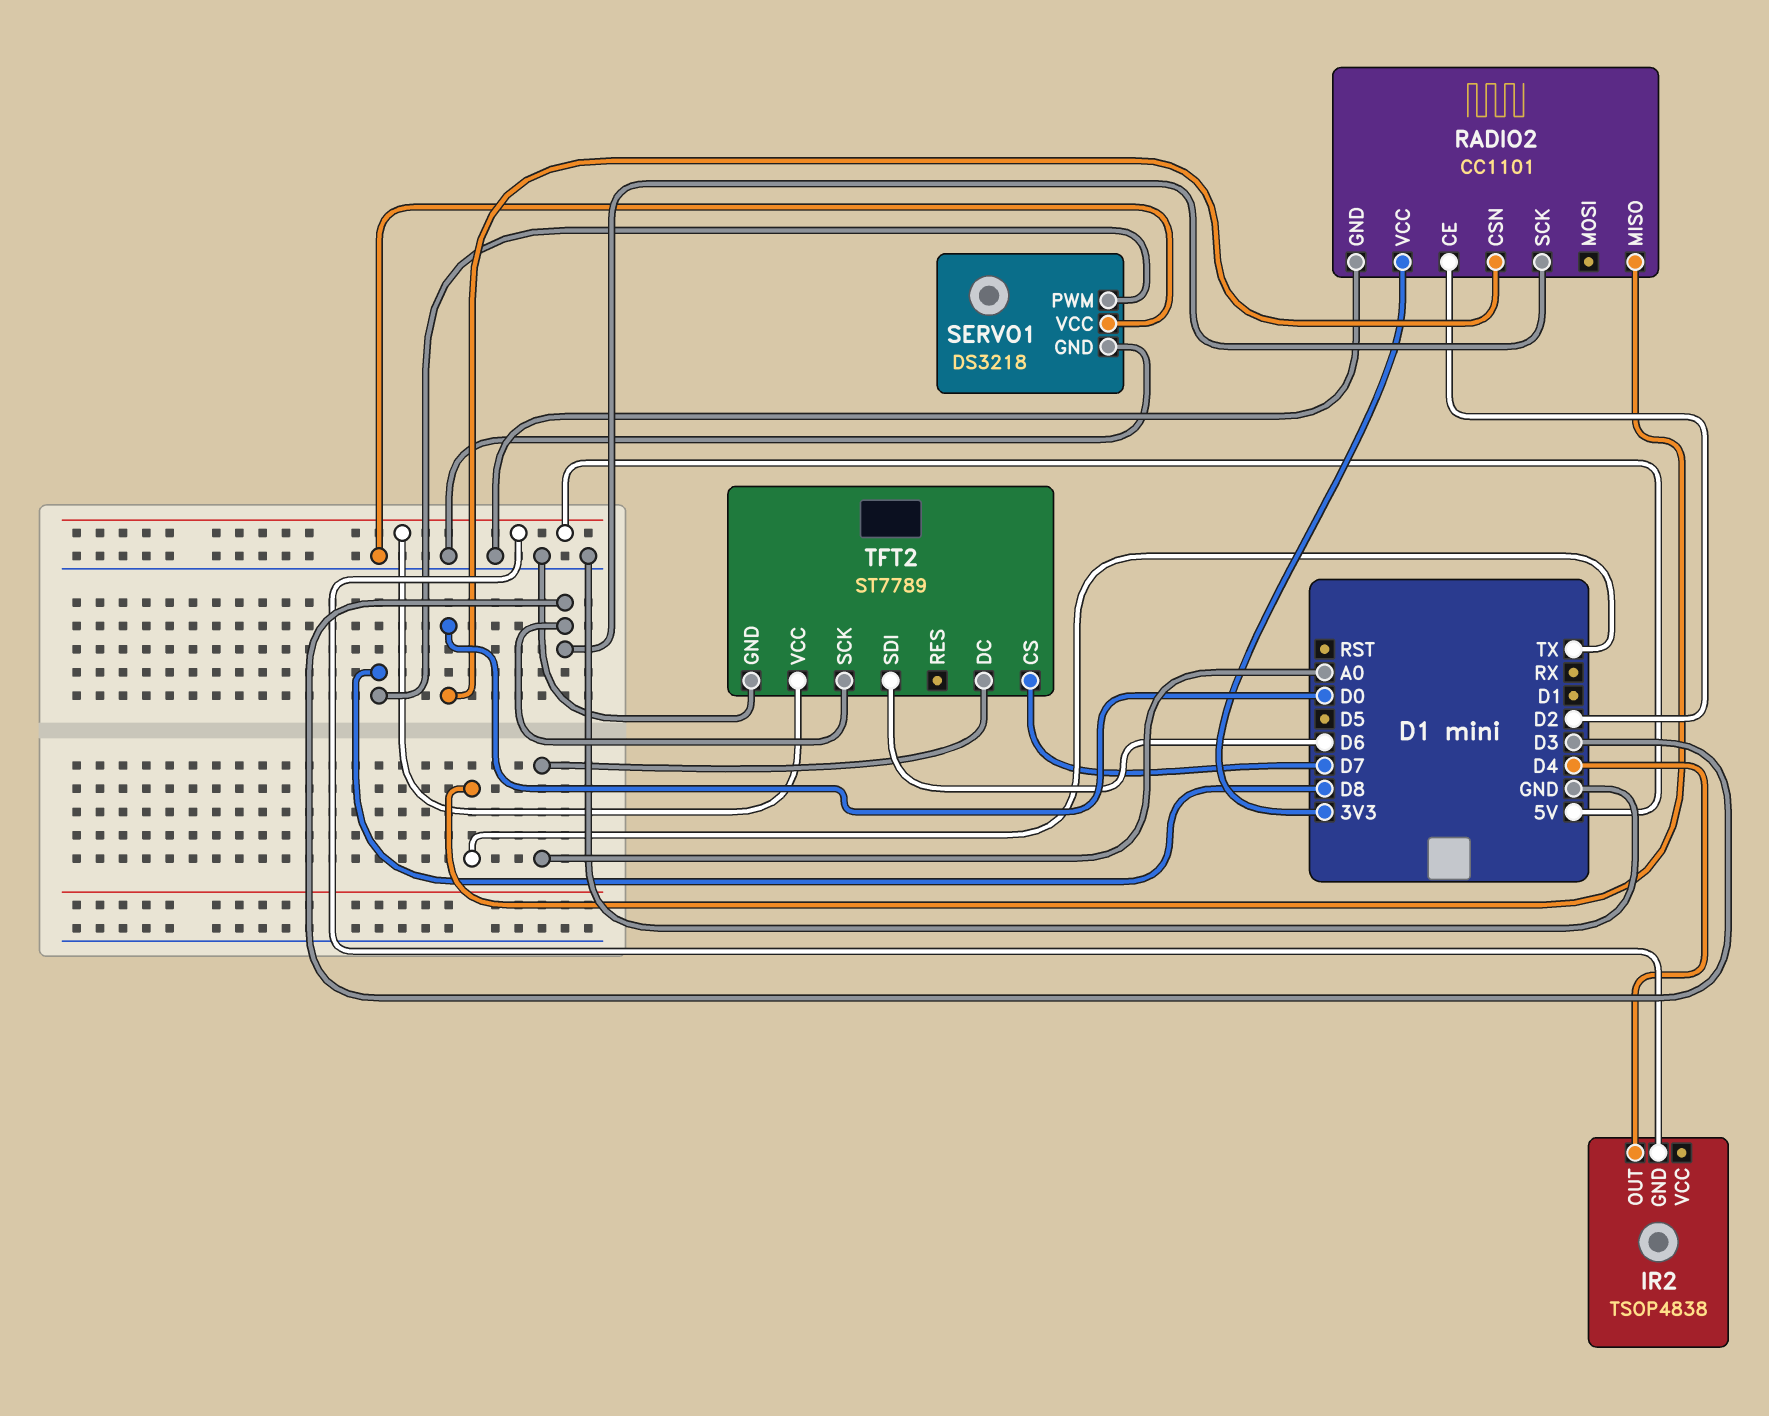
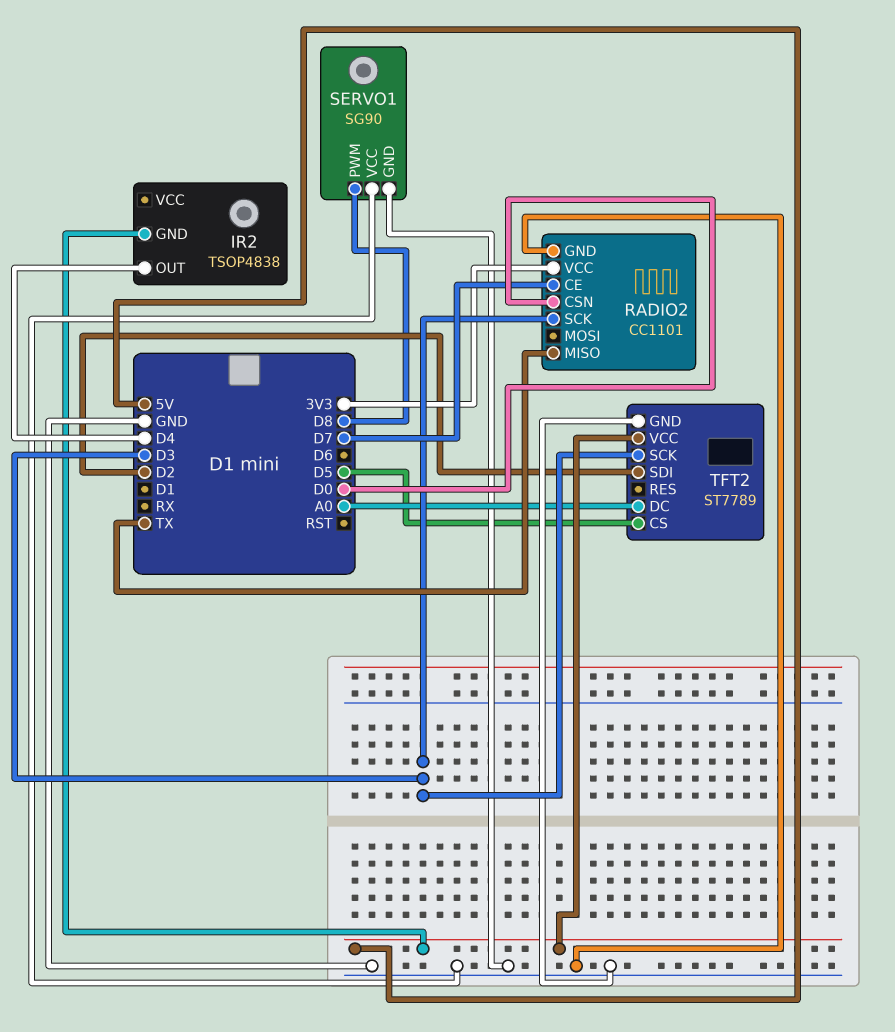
RADIO2 pin CE: D2 -> D7
SERVO1: DS3218 -> SG90
TFT2 pin CS: D7 -> D5
TFT2 pin SDI: D6 -> D2

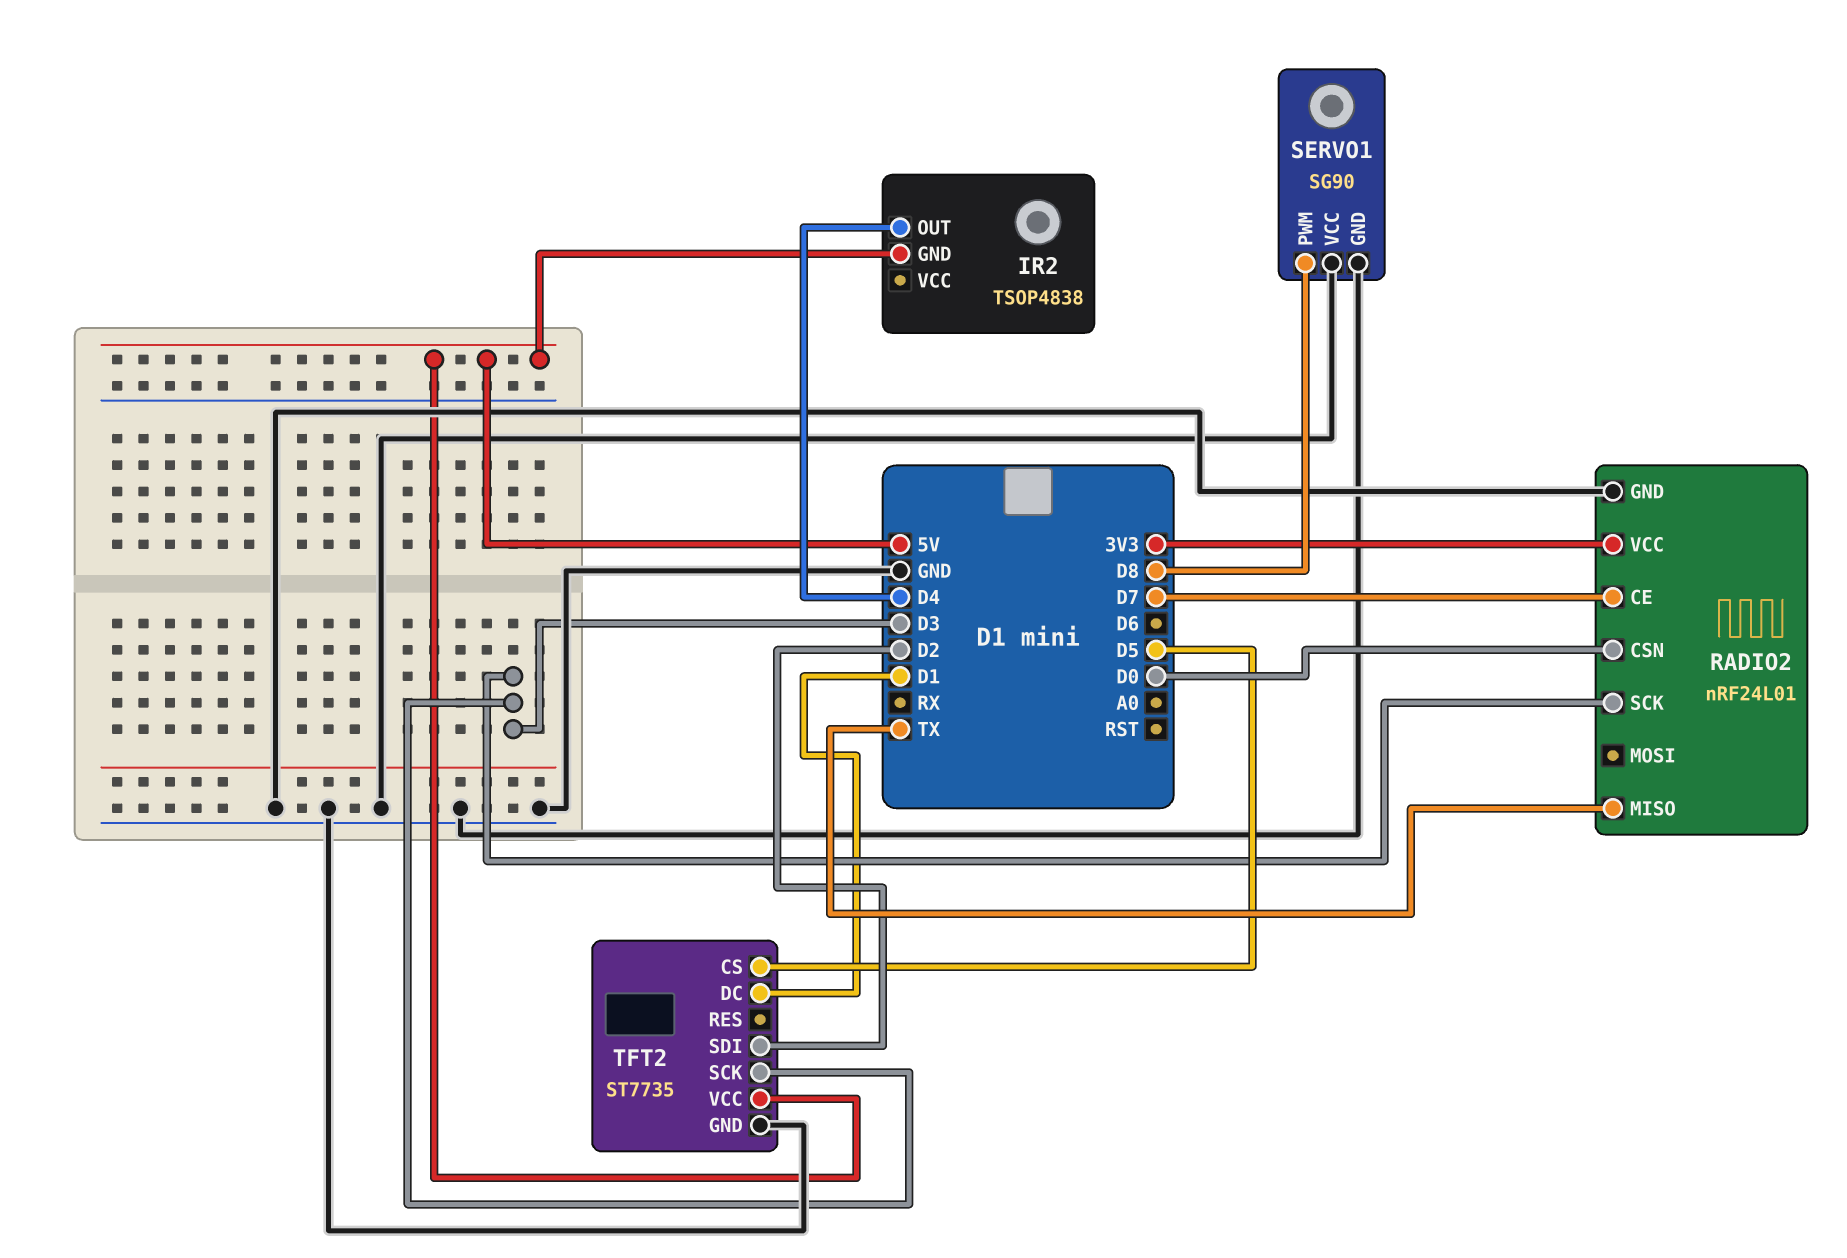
RADIO2: CC1101 -> nRF24L01
TFT2: ST7789 -> ST7735
TFT2 pin DC: A0 -> D1

